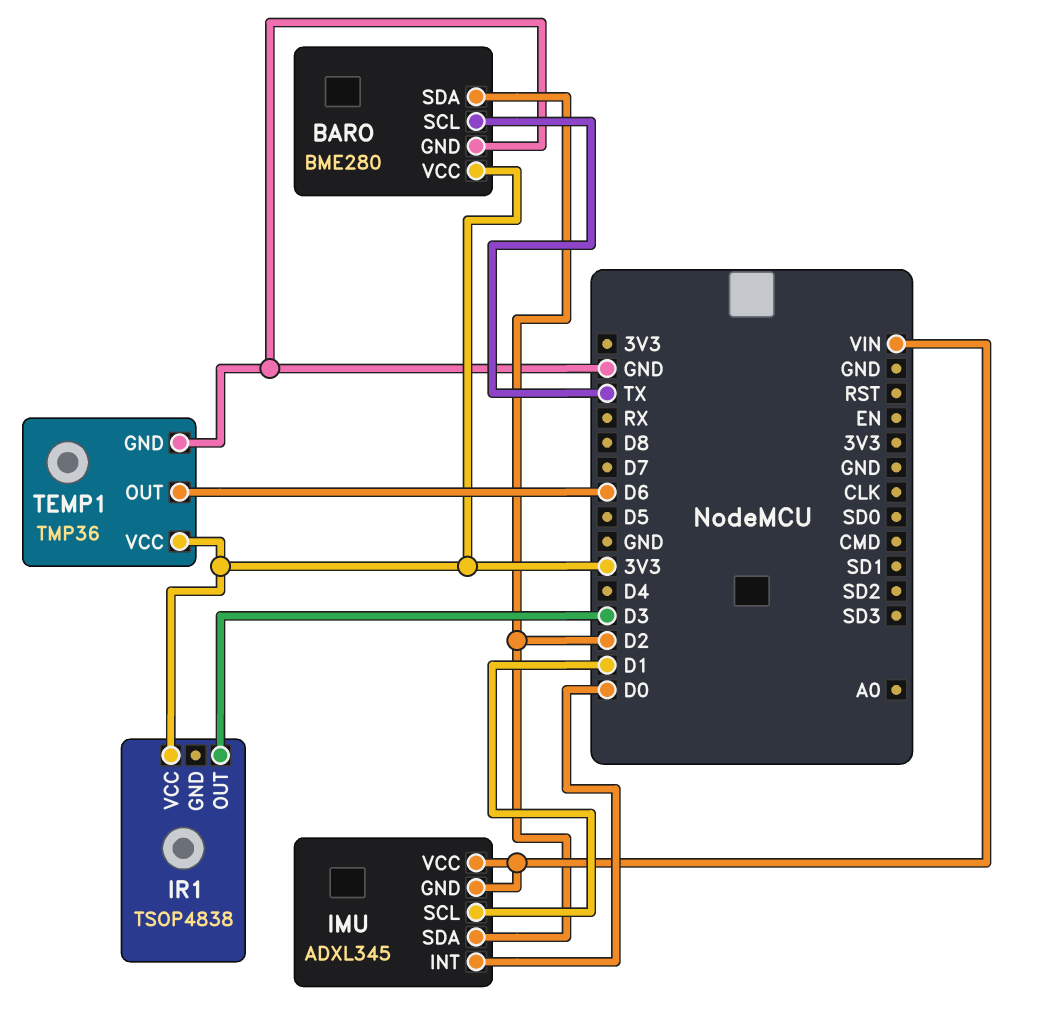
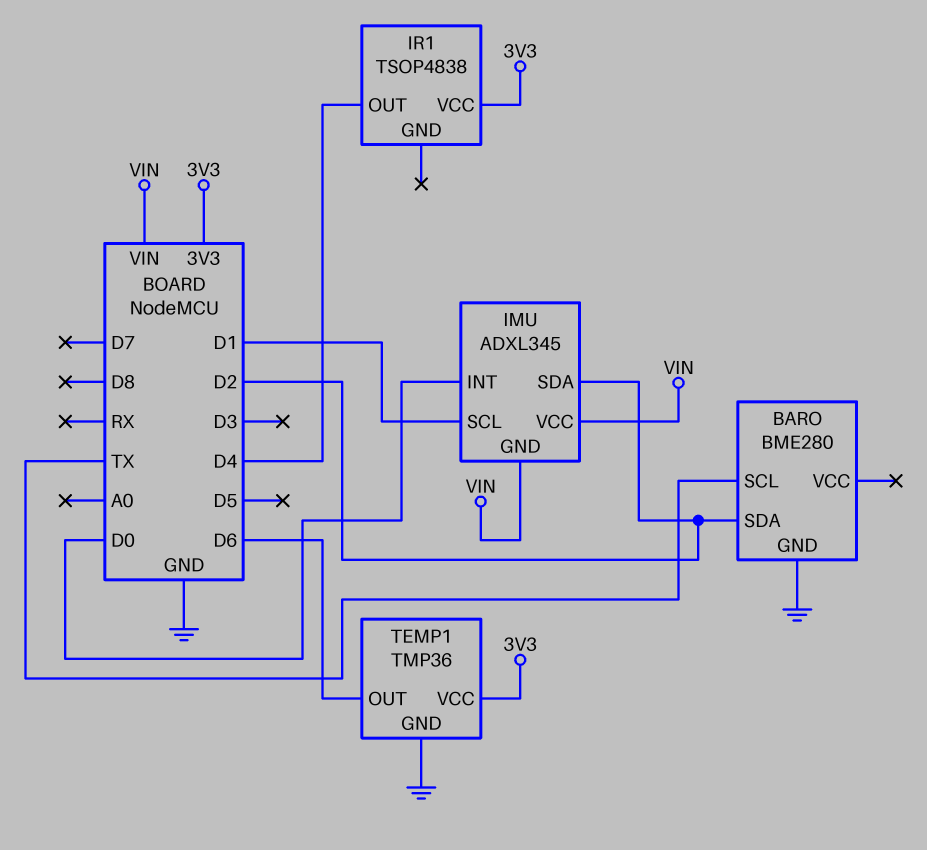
BARO pin VCC: 3V3 -> none
IR1 pin OUT: D3 -> D4

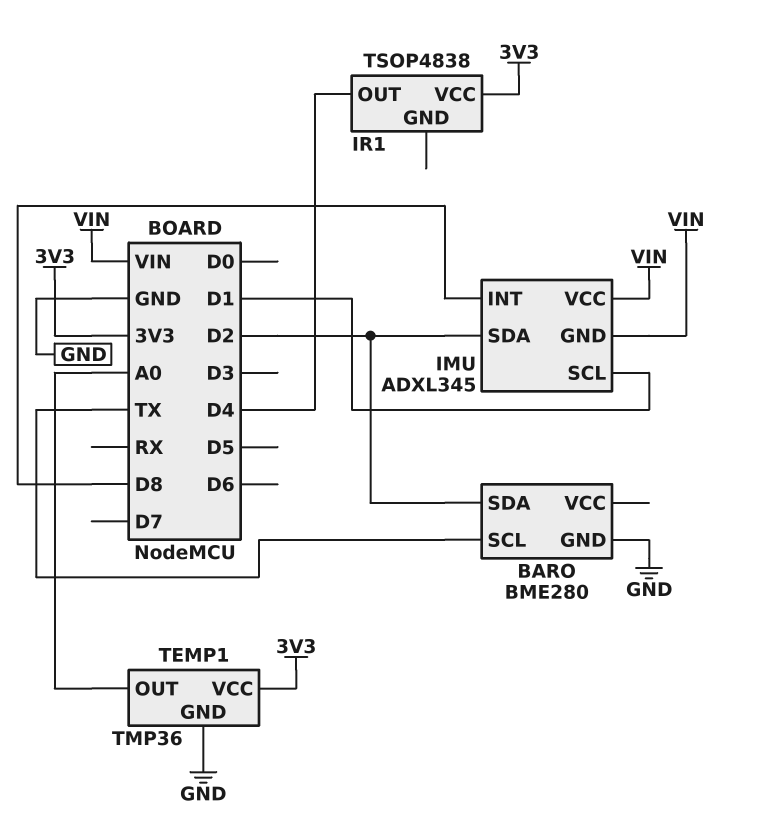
IMU pin INT: D0 -> D8
TEMP1 pin OUT: D6 -> A0

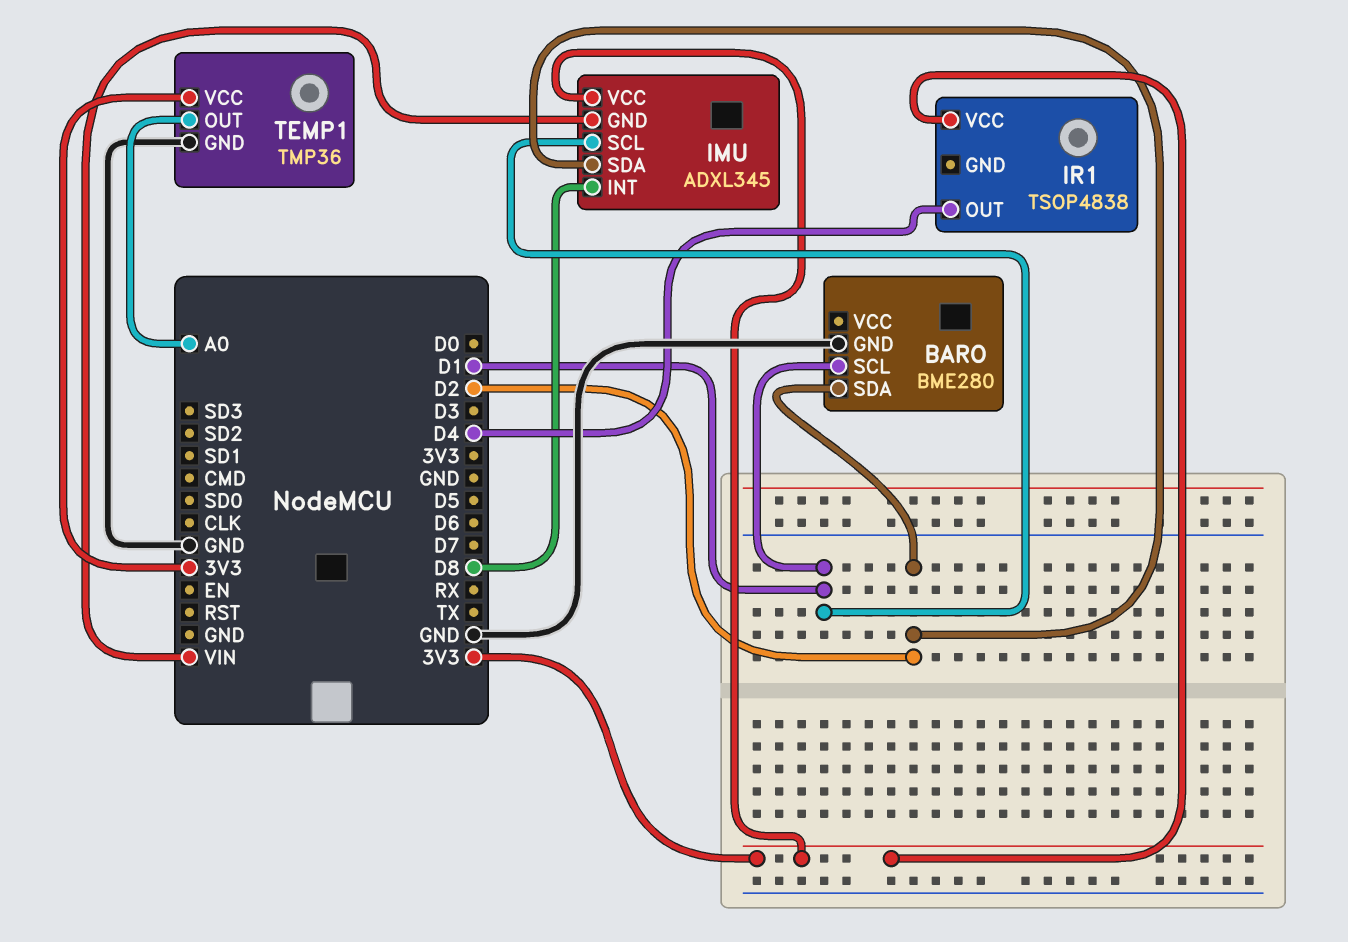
BARO pin SCL: TX -> D1
IMU pin VCC: VIN -> 3V3

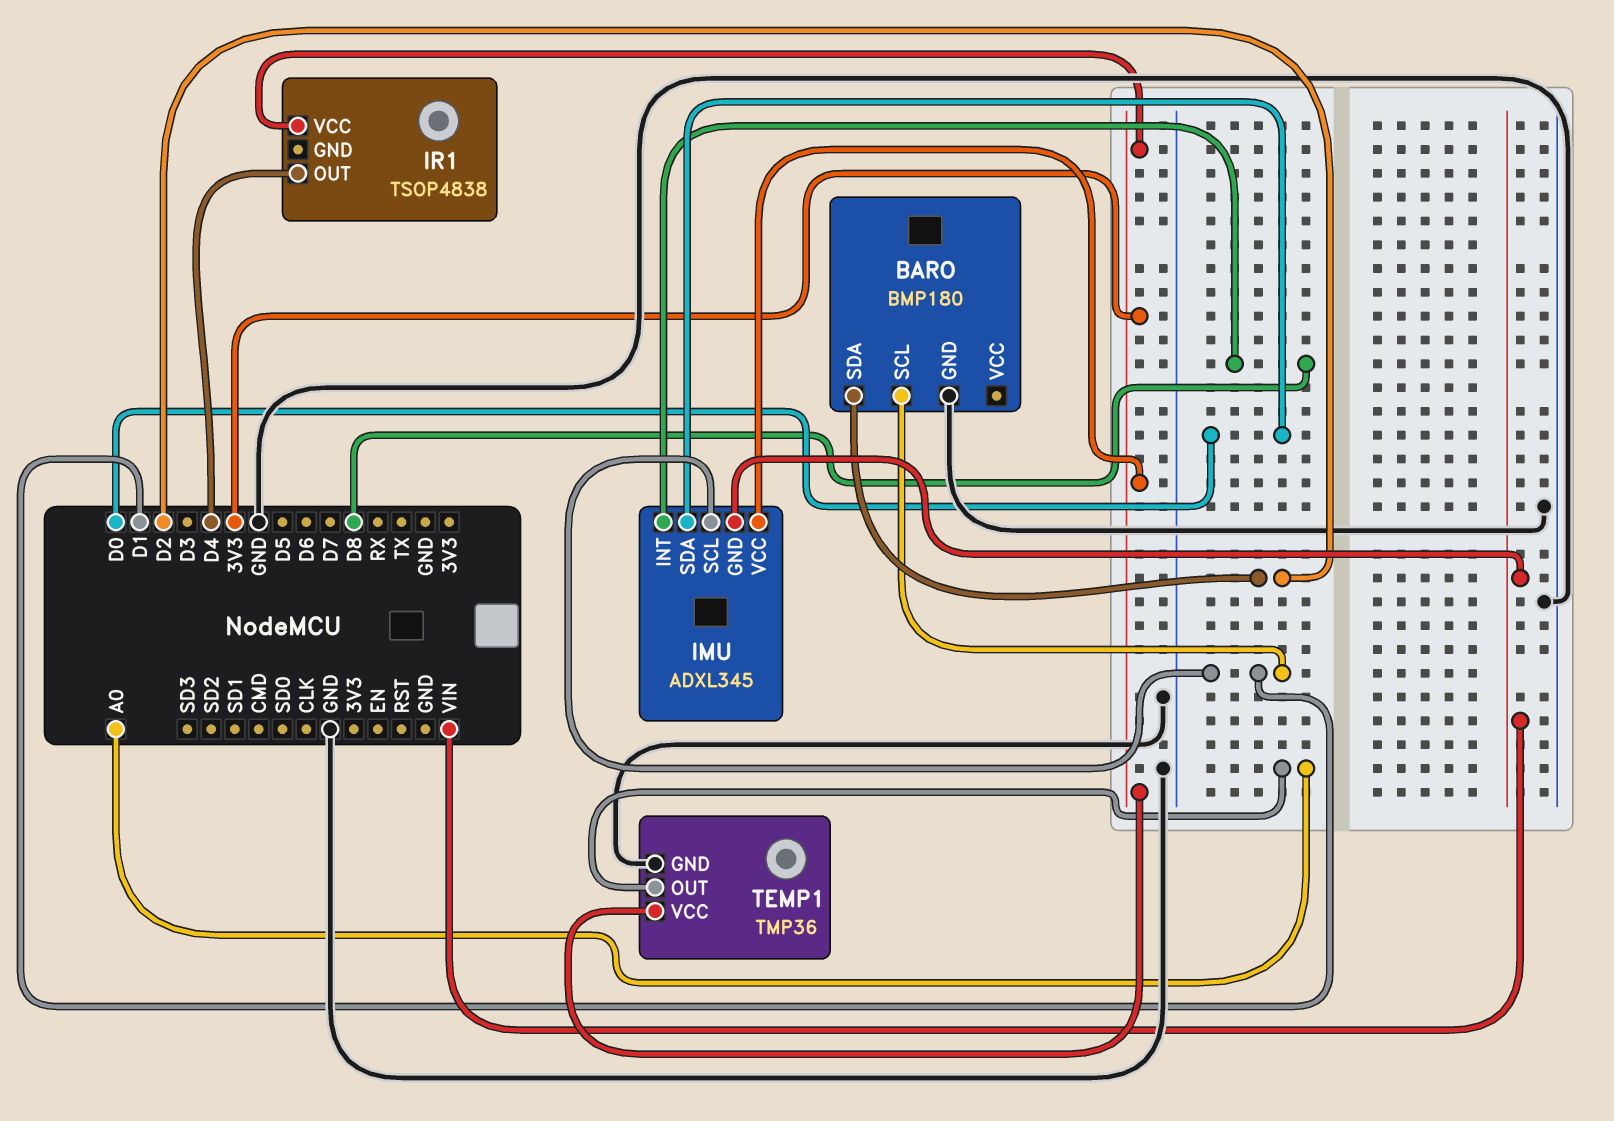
BARO: BME280 -> BMP180
IMU pin SDA: D2 -> D0

